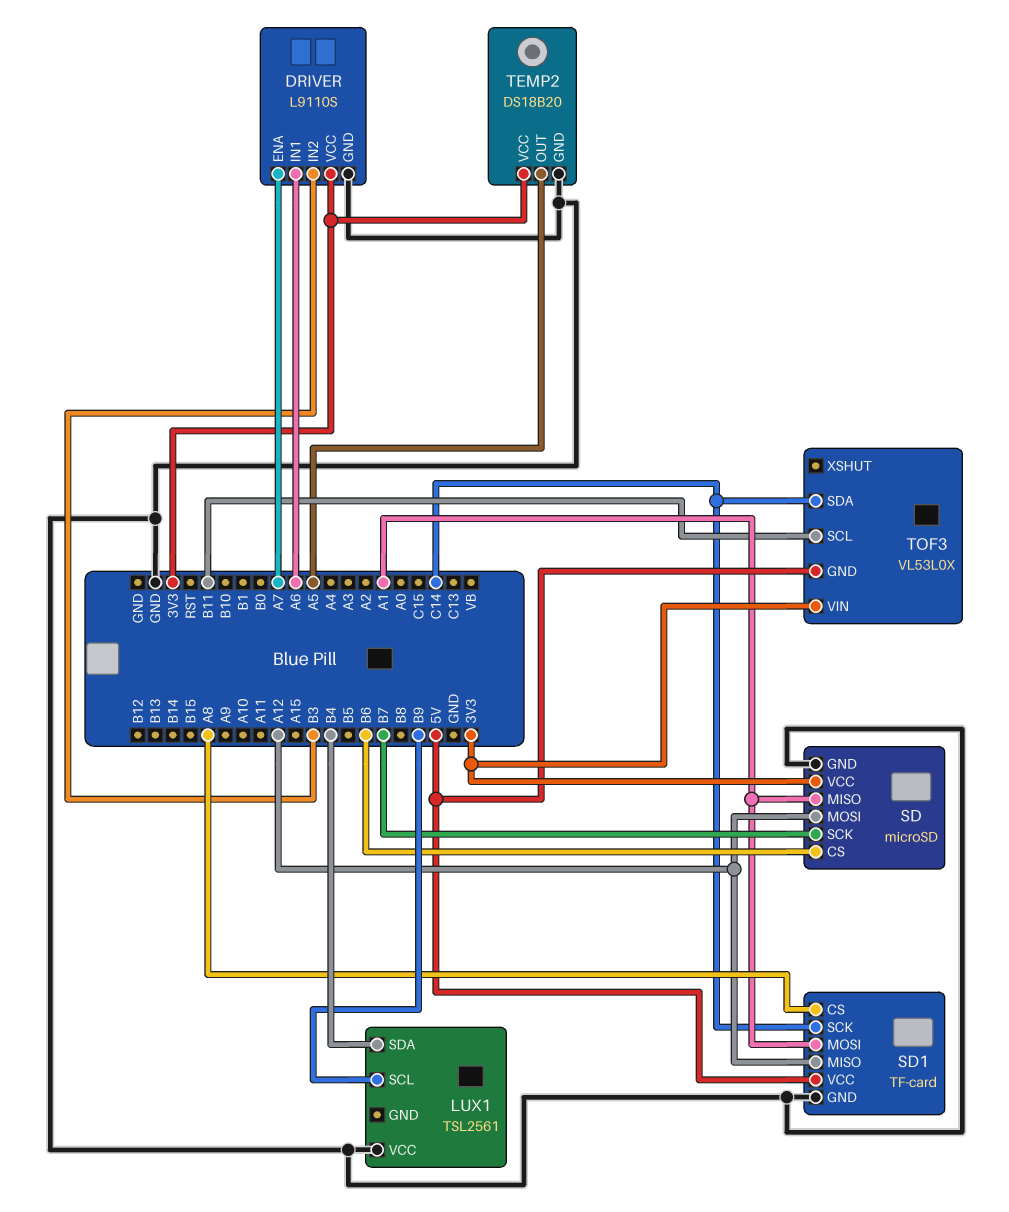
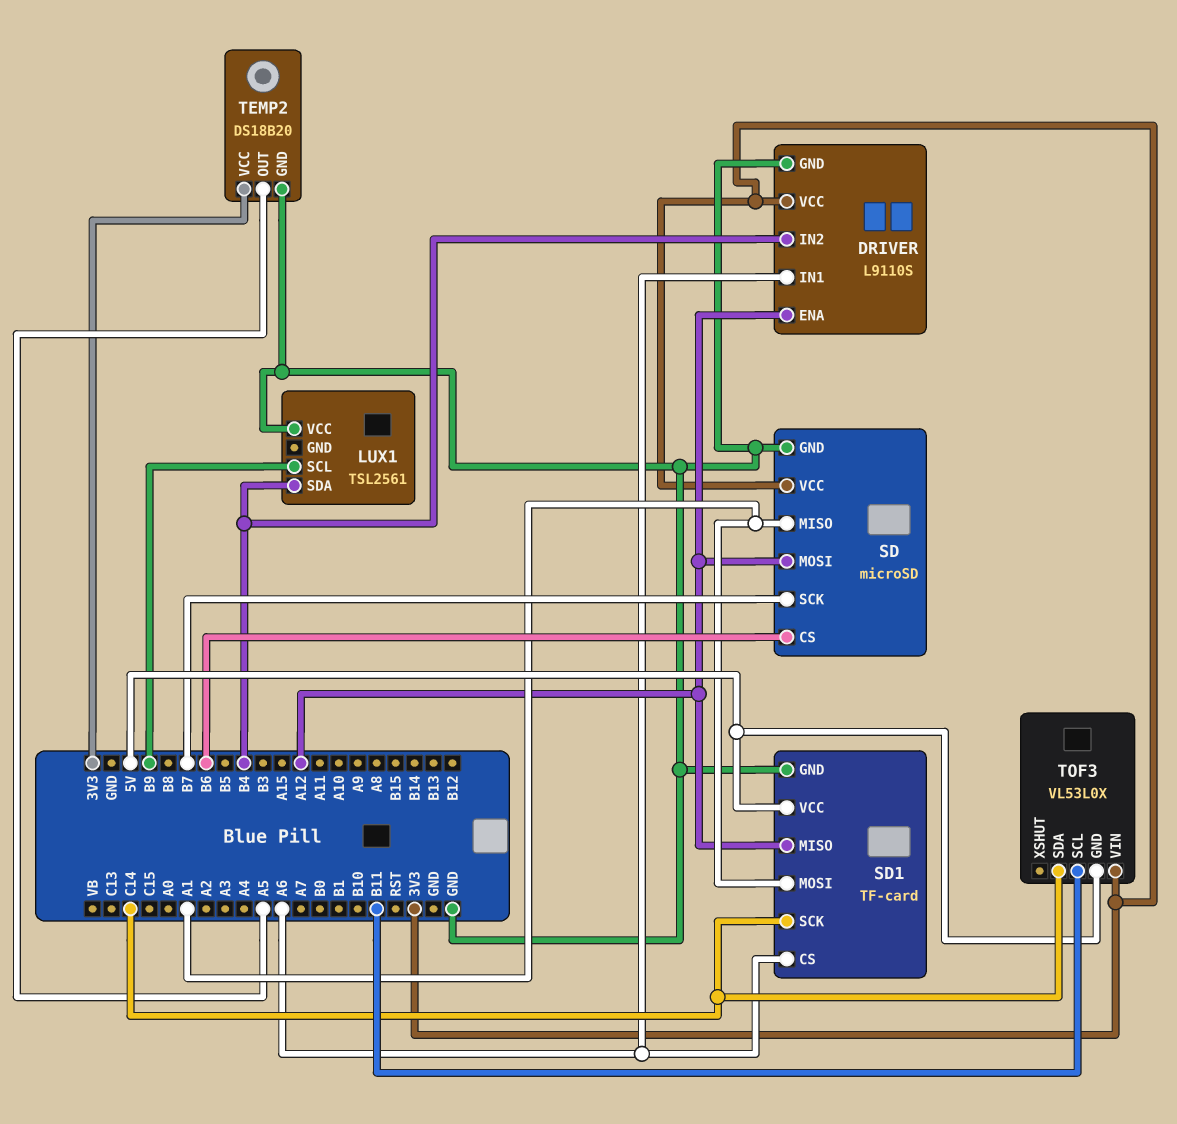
DRIVER pin ENA: A7 -> A12
DRIVER pin IN2: B3 -> B4
SD1 pin CS: A8 -> A6

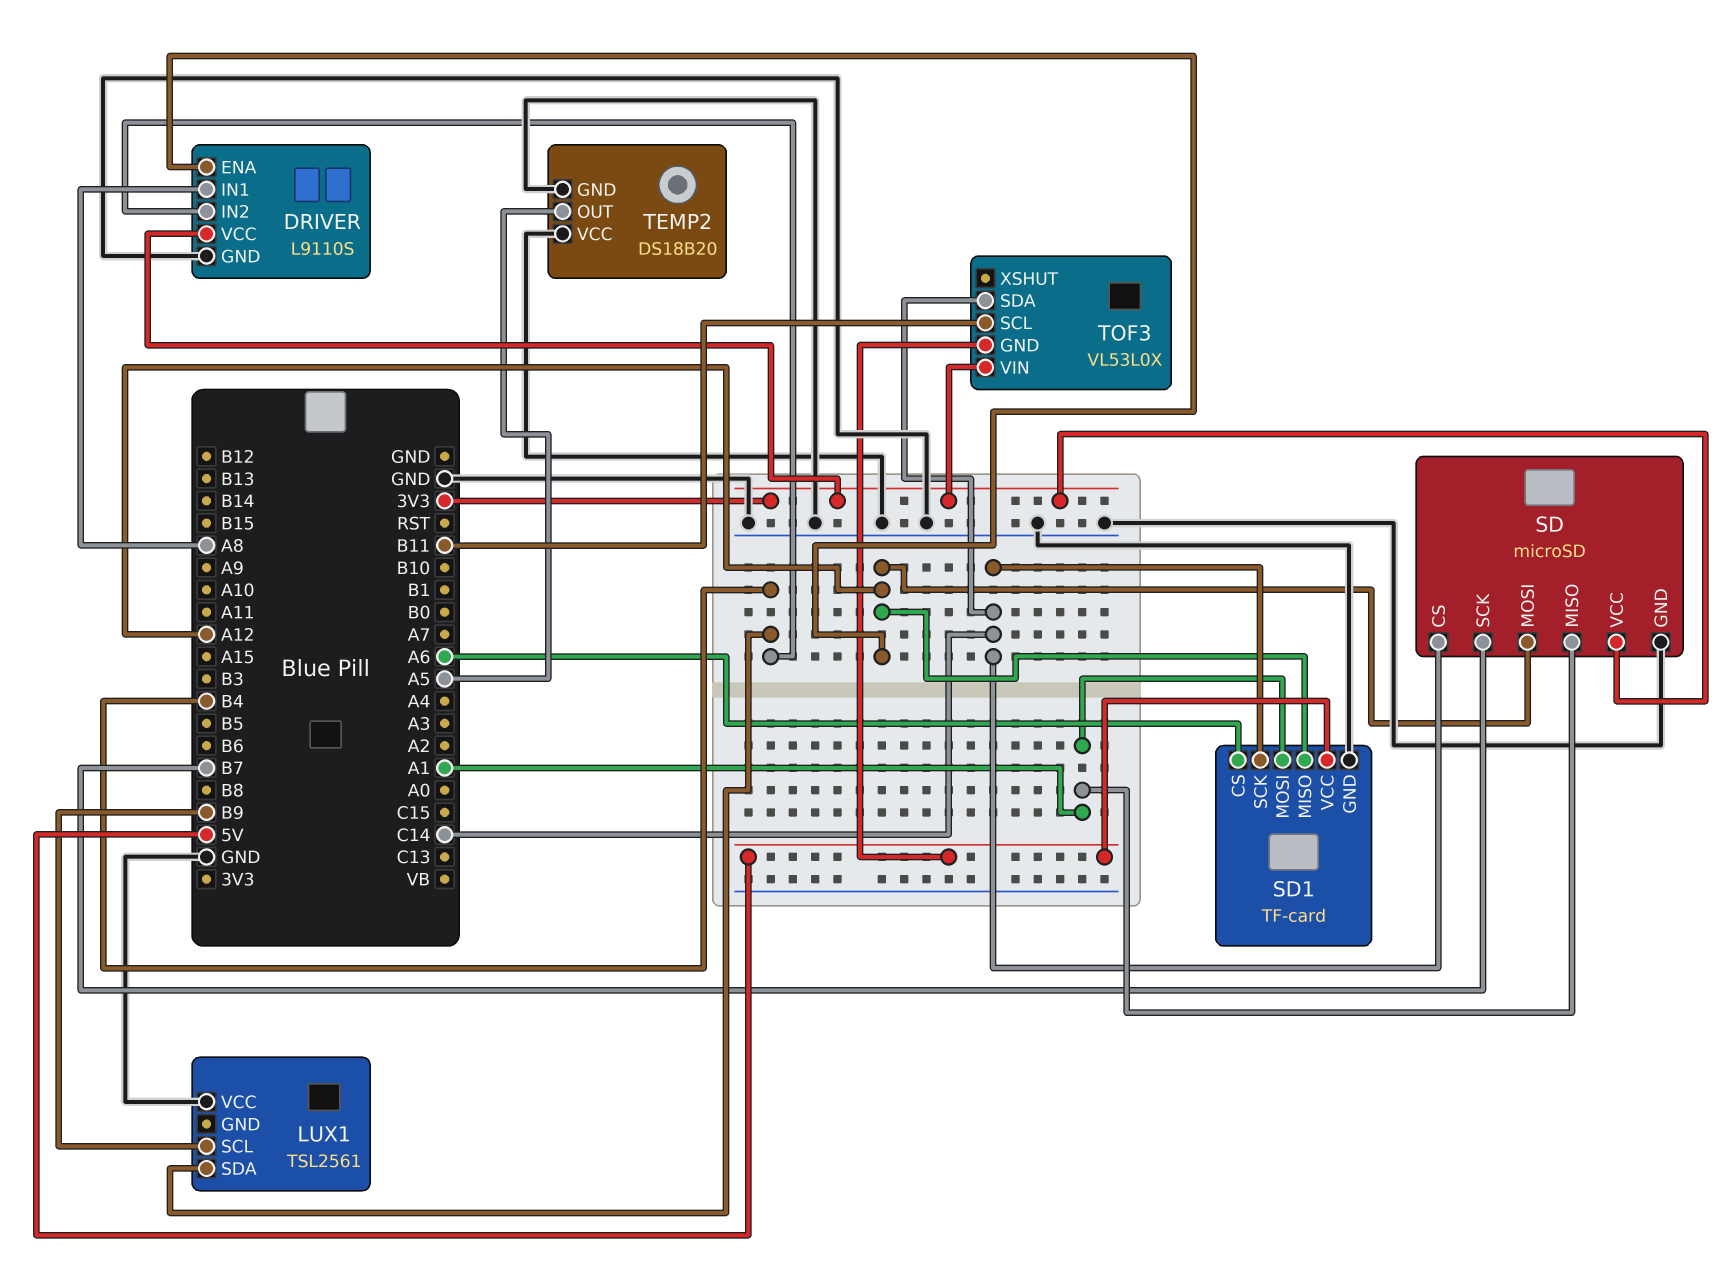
DRIVER pin IN1: A6 -> A8
SD pin CS: B6 -> C14
TEMP2 pin VCC: 3V3 -> GND

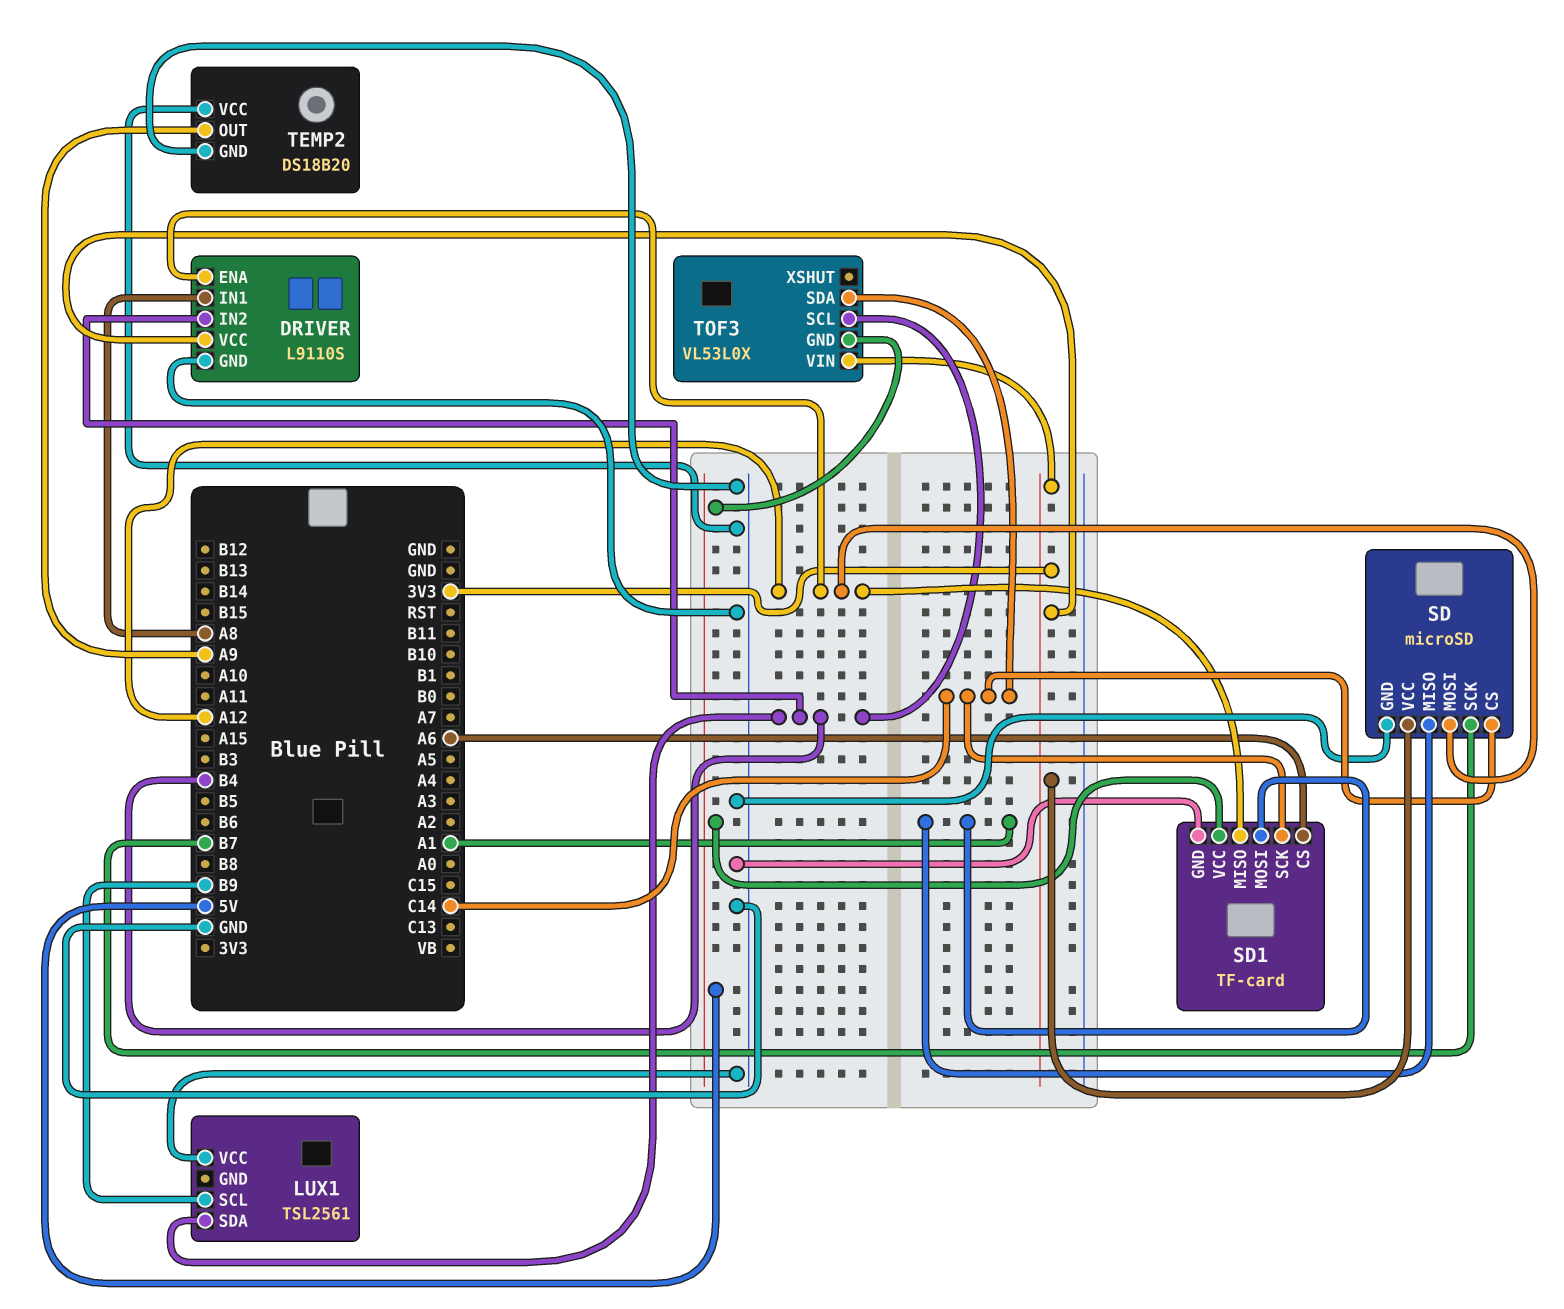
TEMP2 pin OUT: A5 -> A9
TOF3 pin SCL: B11 -> B4

